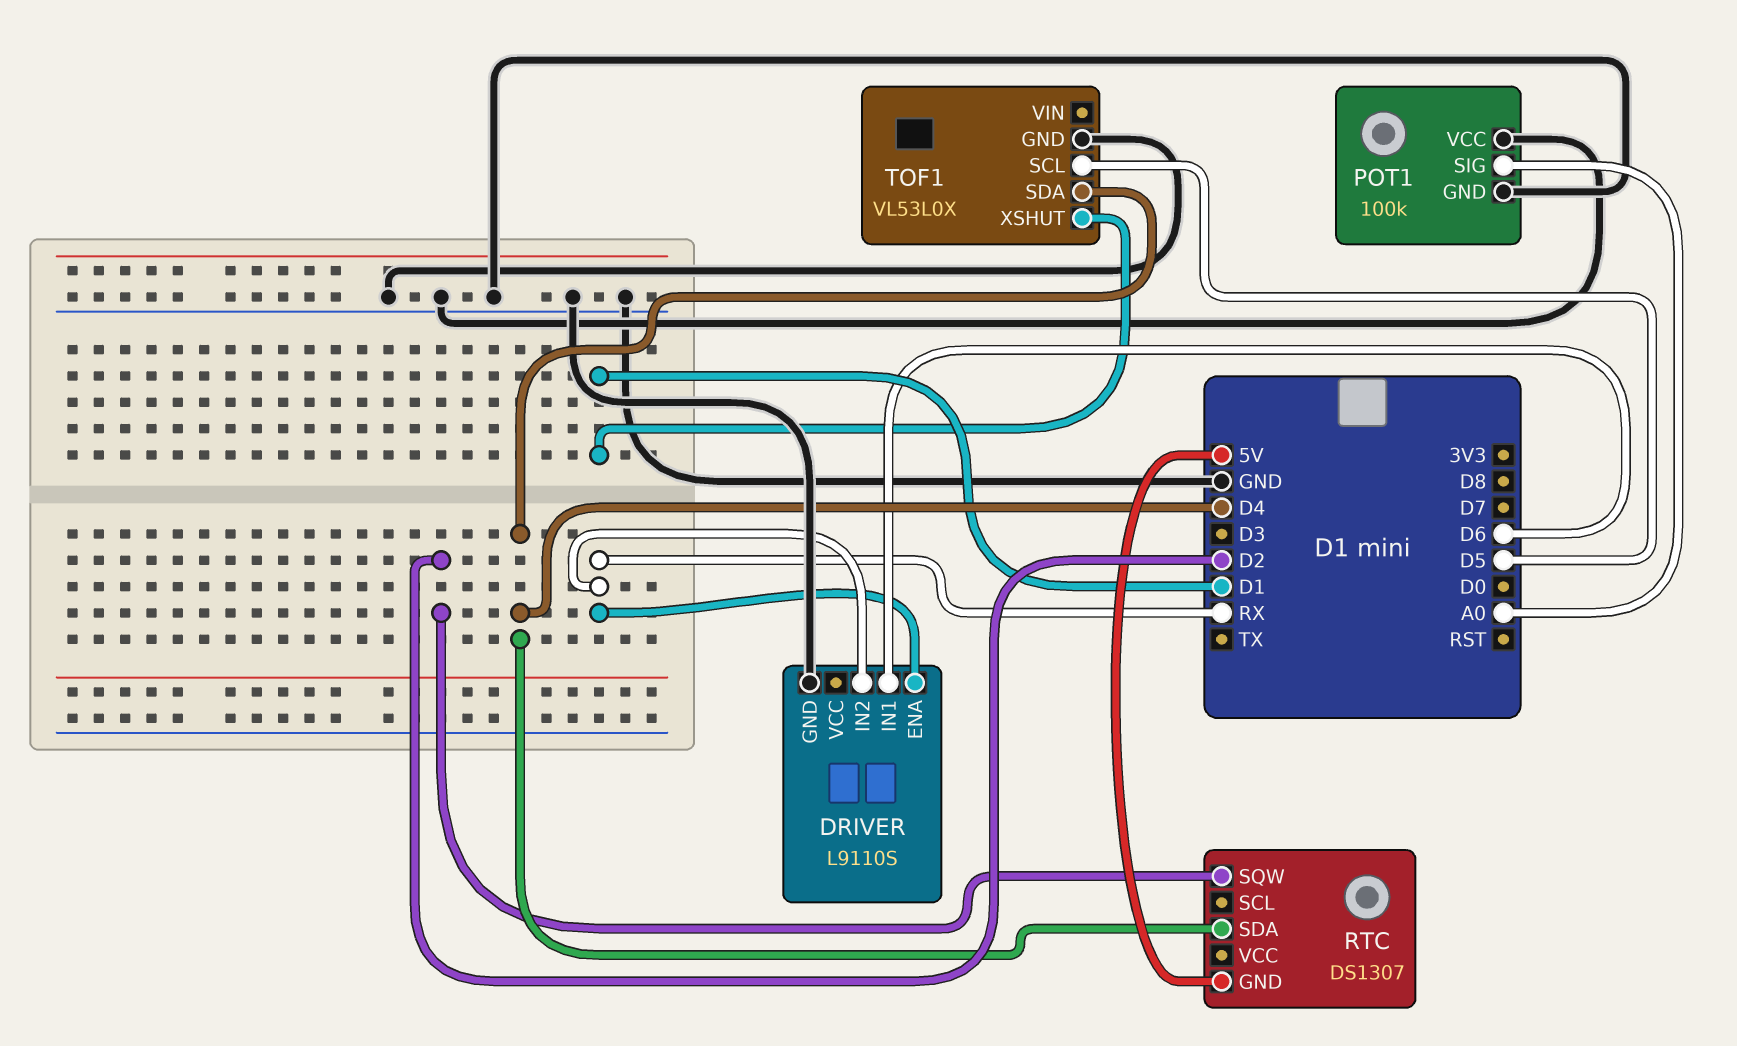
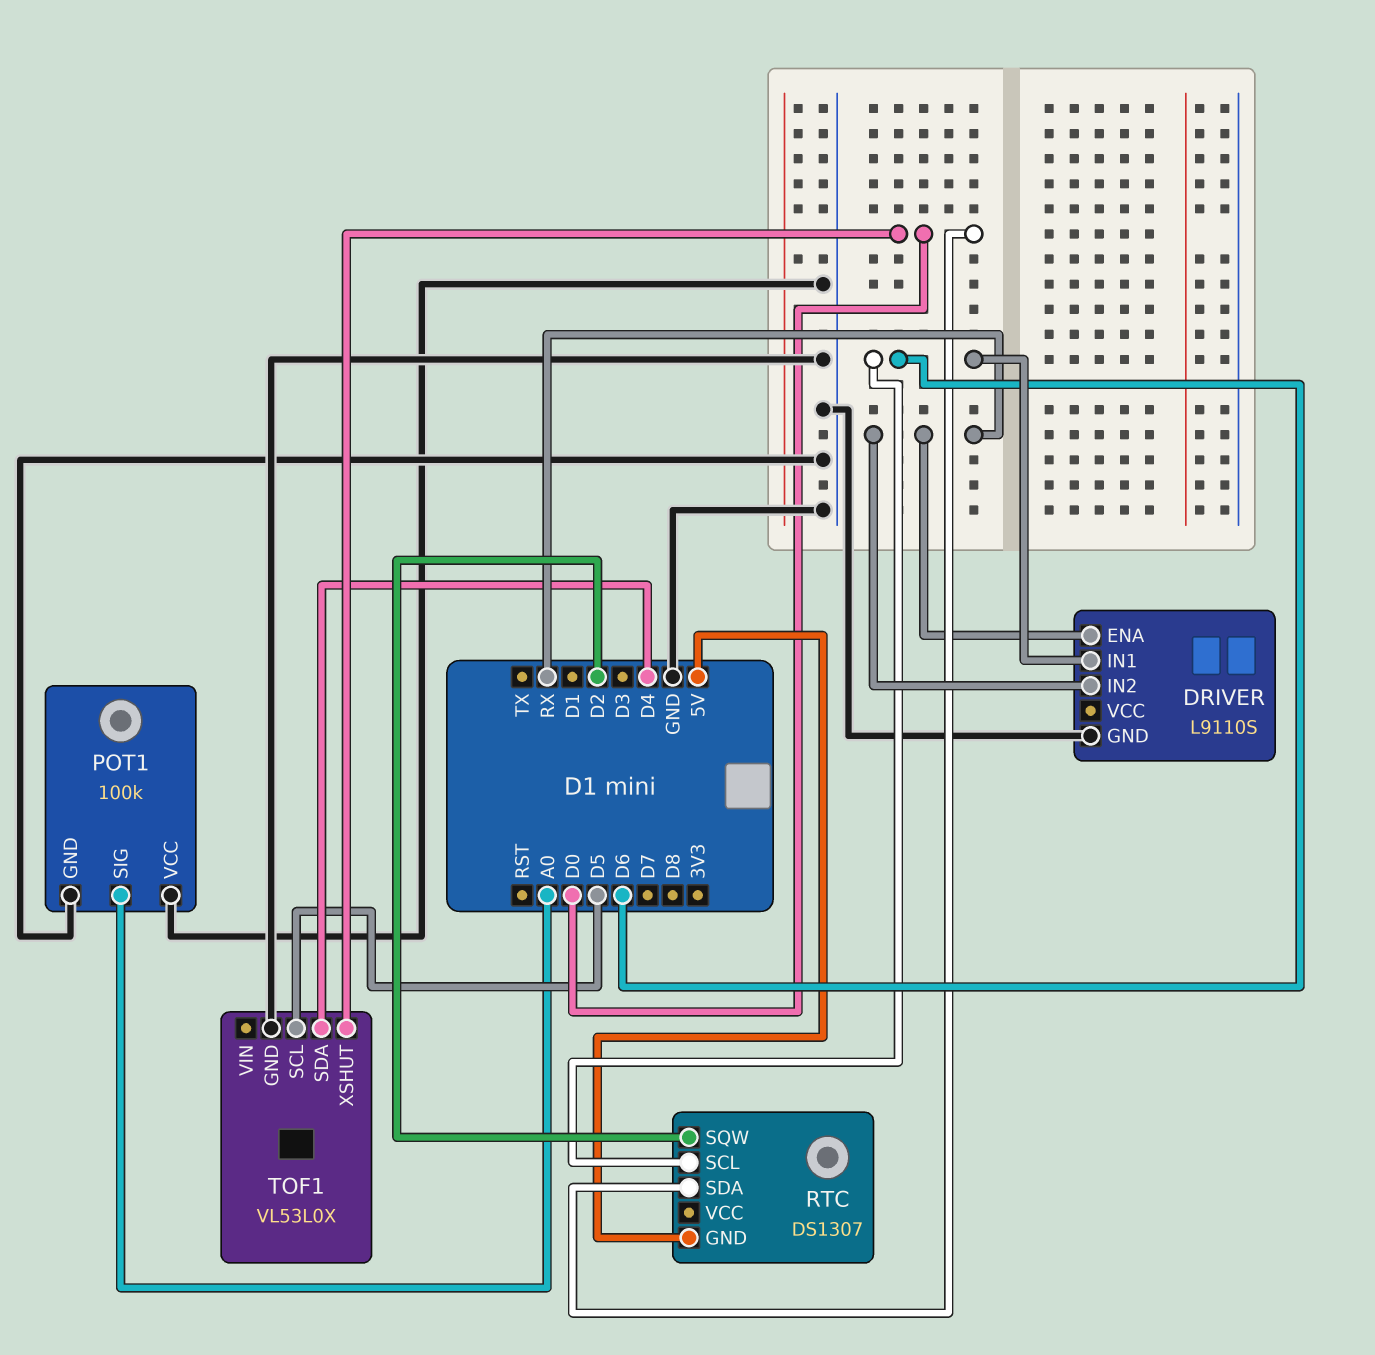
RTC pin SCL: none -> D6
RTC pin SDA: D4 -> D0
TOF1 pin XSHUT: D1 -> D0

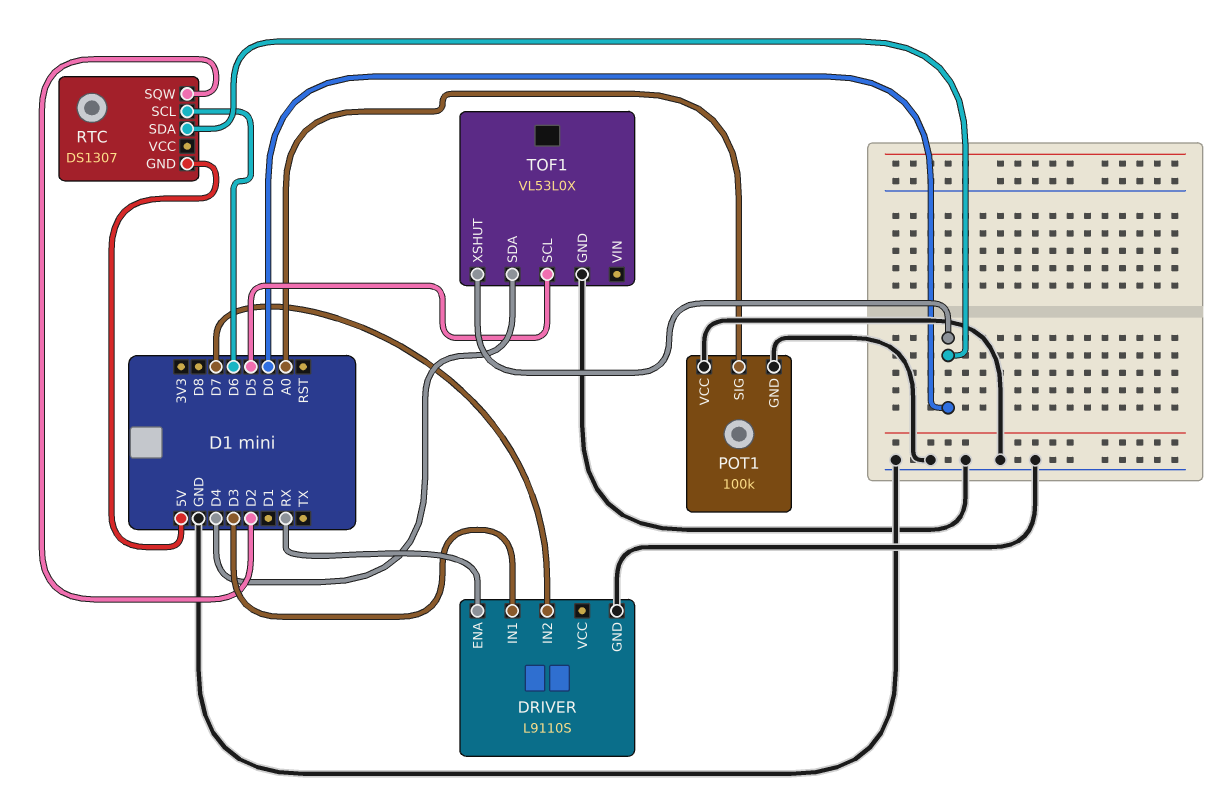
DRIVER pin IN1: D6 -> D3
DRIVER pin IN2: RX -> D7

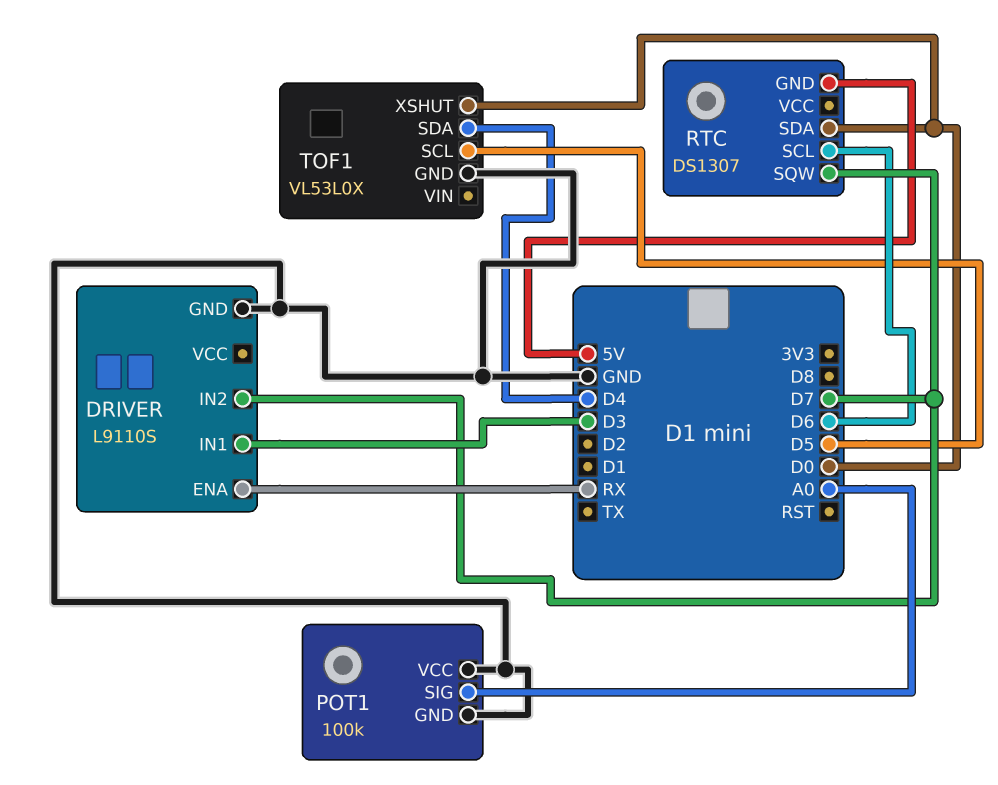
RTC pin SQW: D2 -> D7

